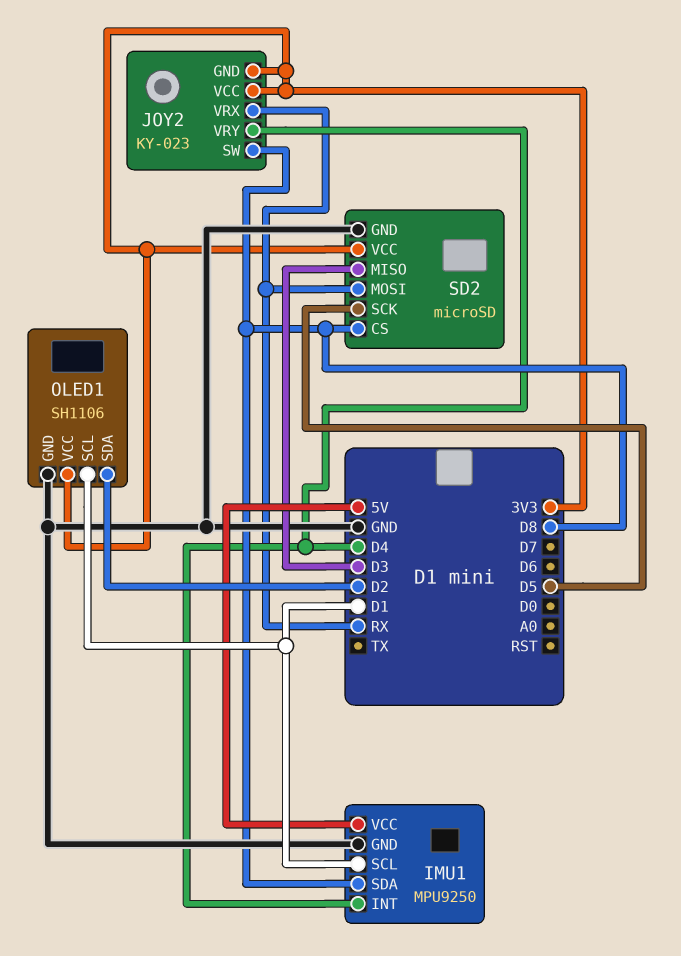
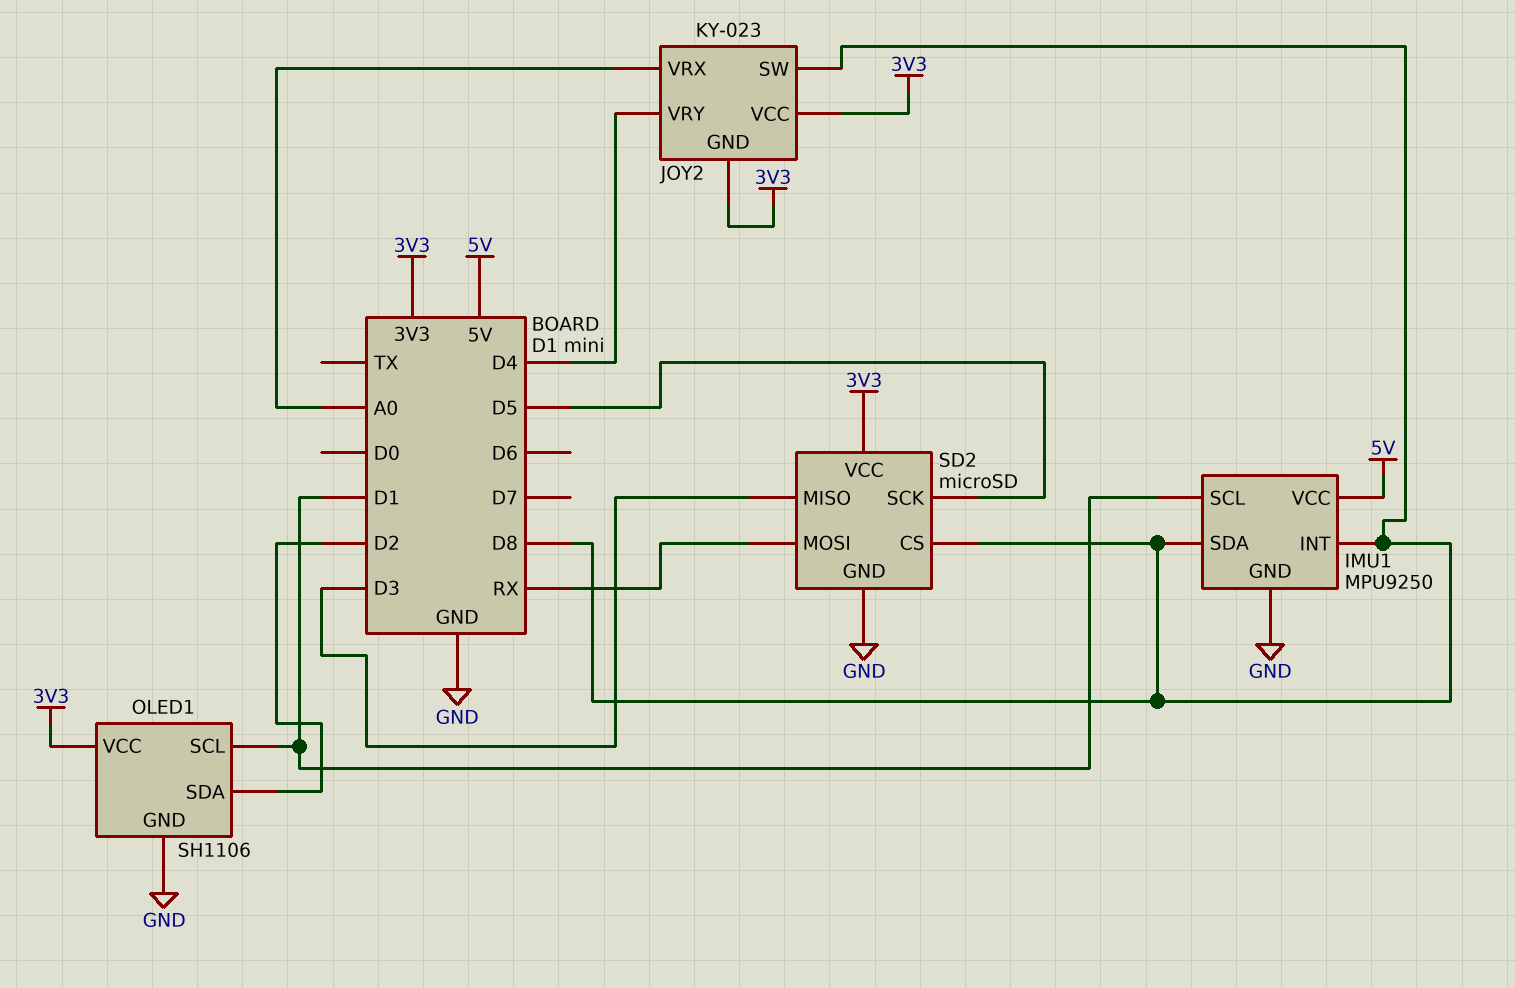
IMU1 pin INT: D4 -> D8
JOY2 pin VRX: RX -> A0

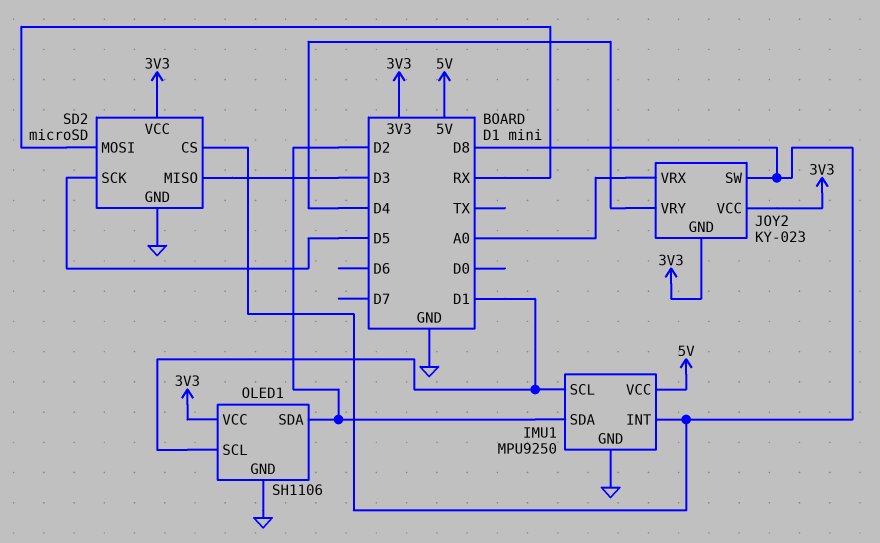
IMU1 pin SDA: D8 -> D2

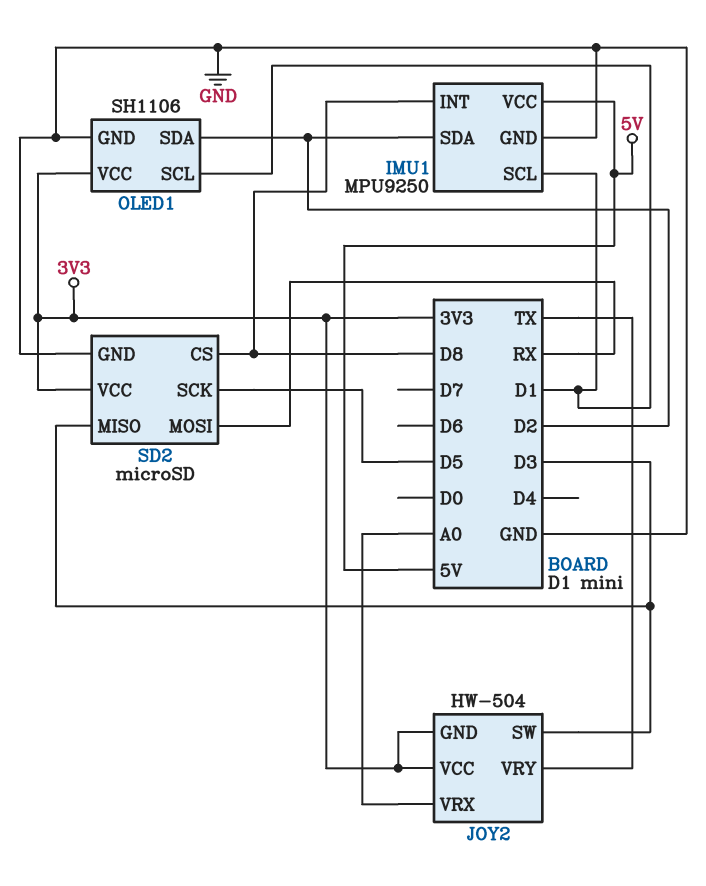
JOY2: KY-023 -> HW-504
JOY2 pin SW: D8 -> D3
JOY2 pin VRY: D4 -> TX

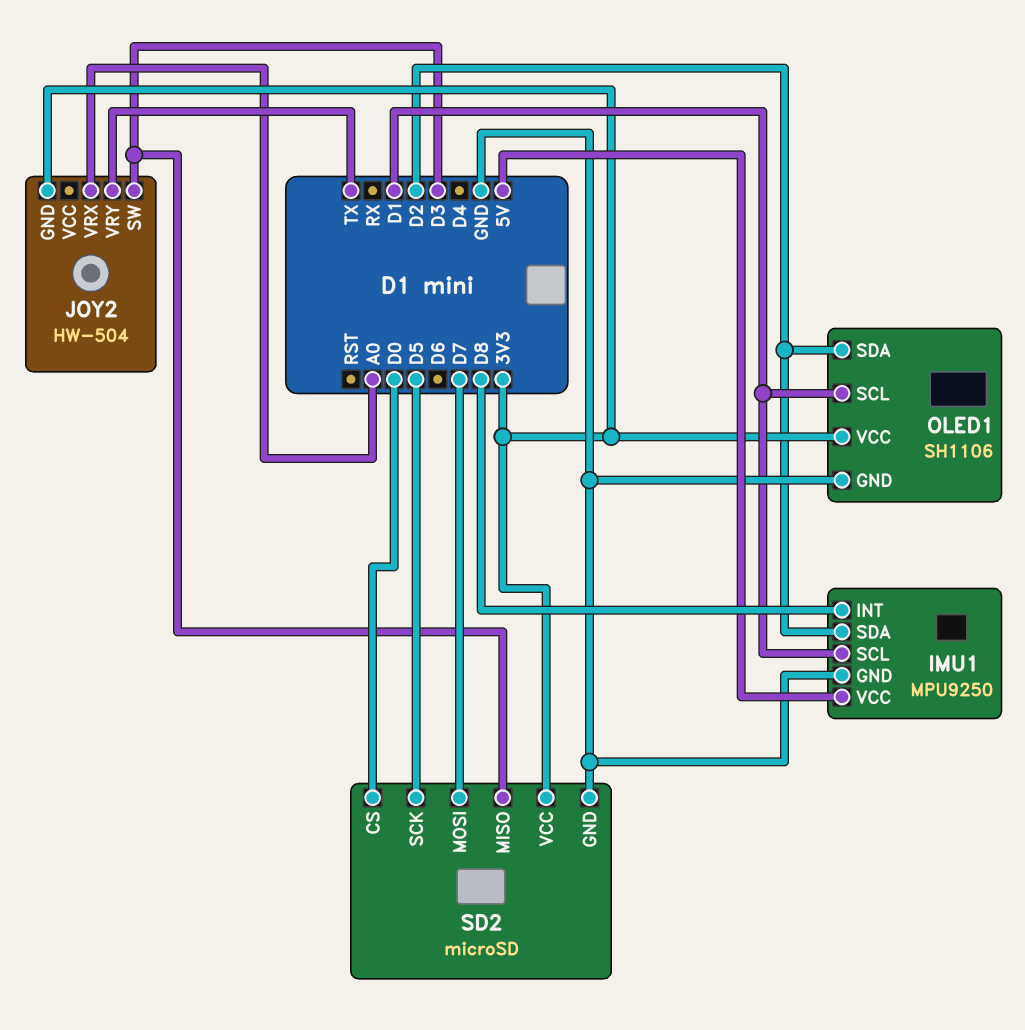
JOY2 pin VCC: 3V3 -> none
SD2 pin CS: D8 -> D0
SD2 pin MOSI: RX -> D7

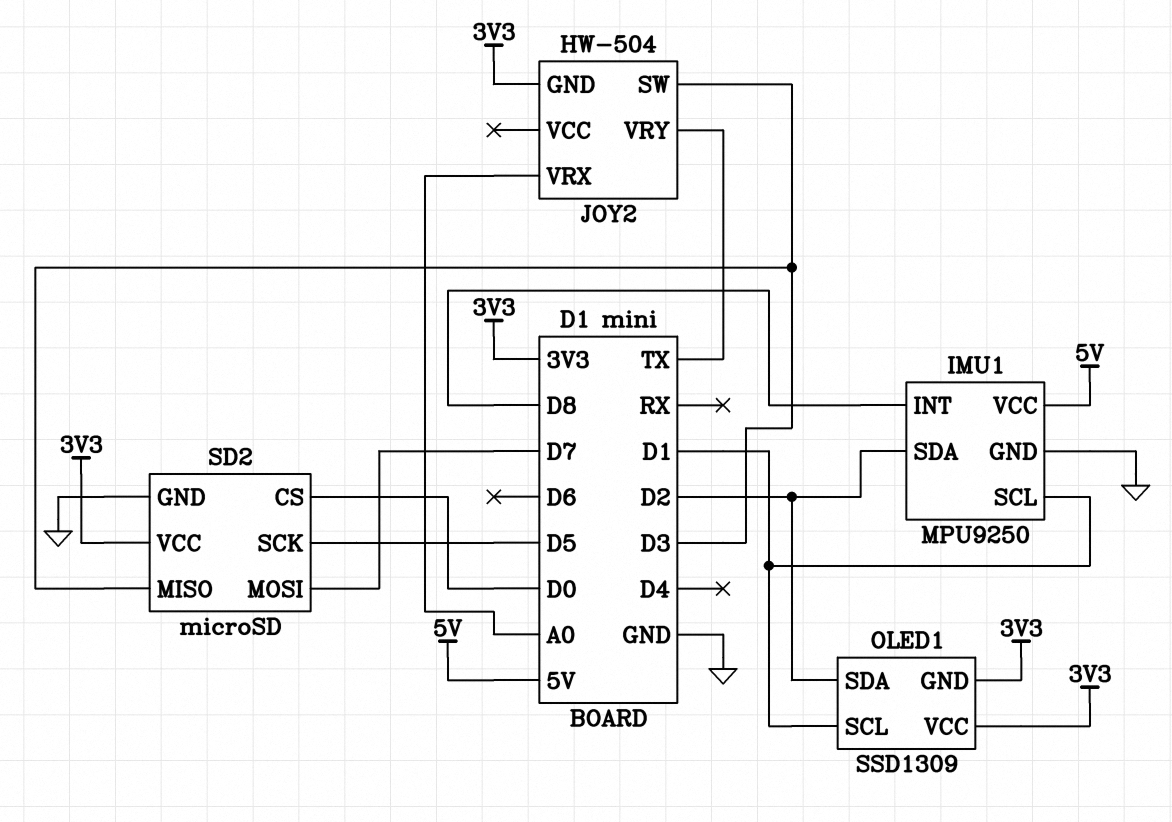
OLED1: SH1106 -> SSD1309
OLED1 pin GND: GND -> 3V3

